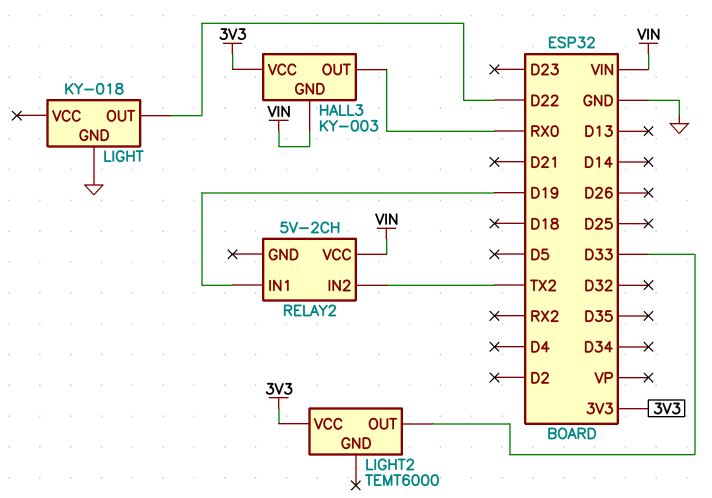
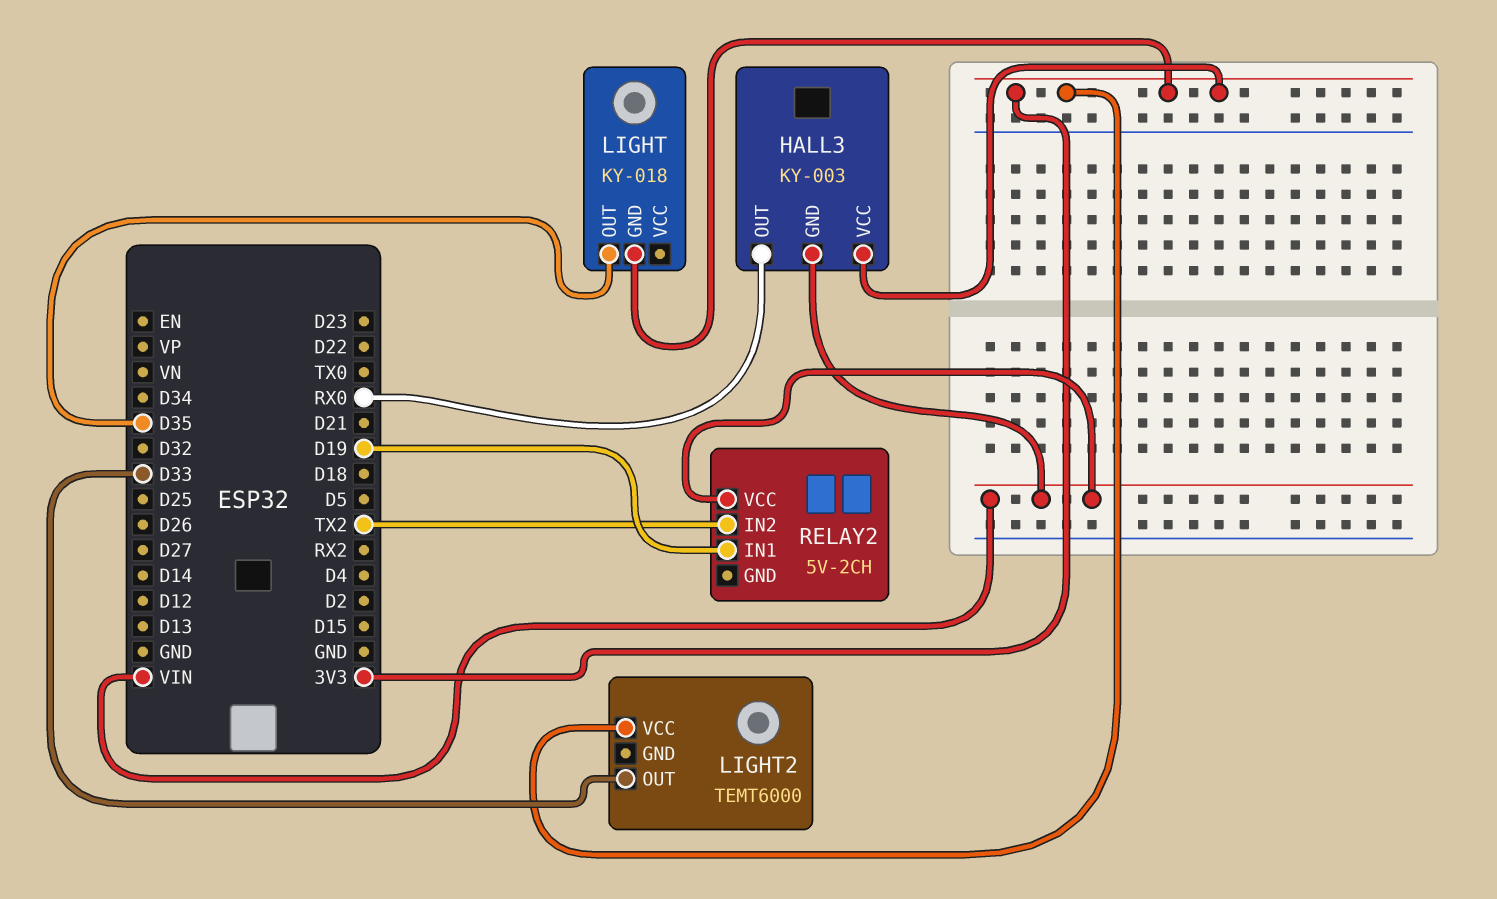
LIGHT pin GND: GND -> 3V3
LIGHT pin OUT: D22 -> D35

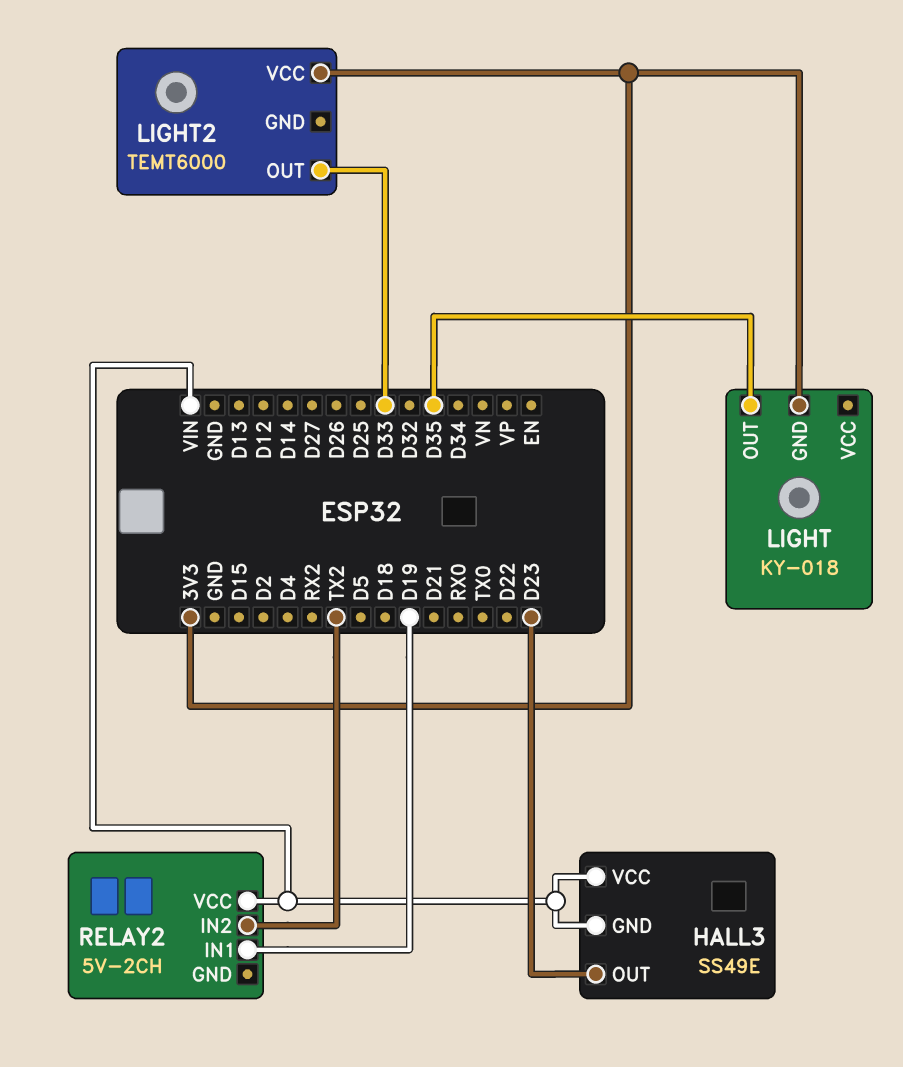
HALL3: KY-003 -> SS49E
HALL3 pin OUT: RX0 -> D23
HALL3 pin VCC: 3V3 -> VIN

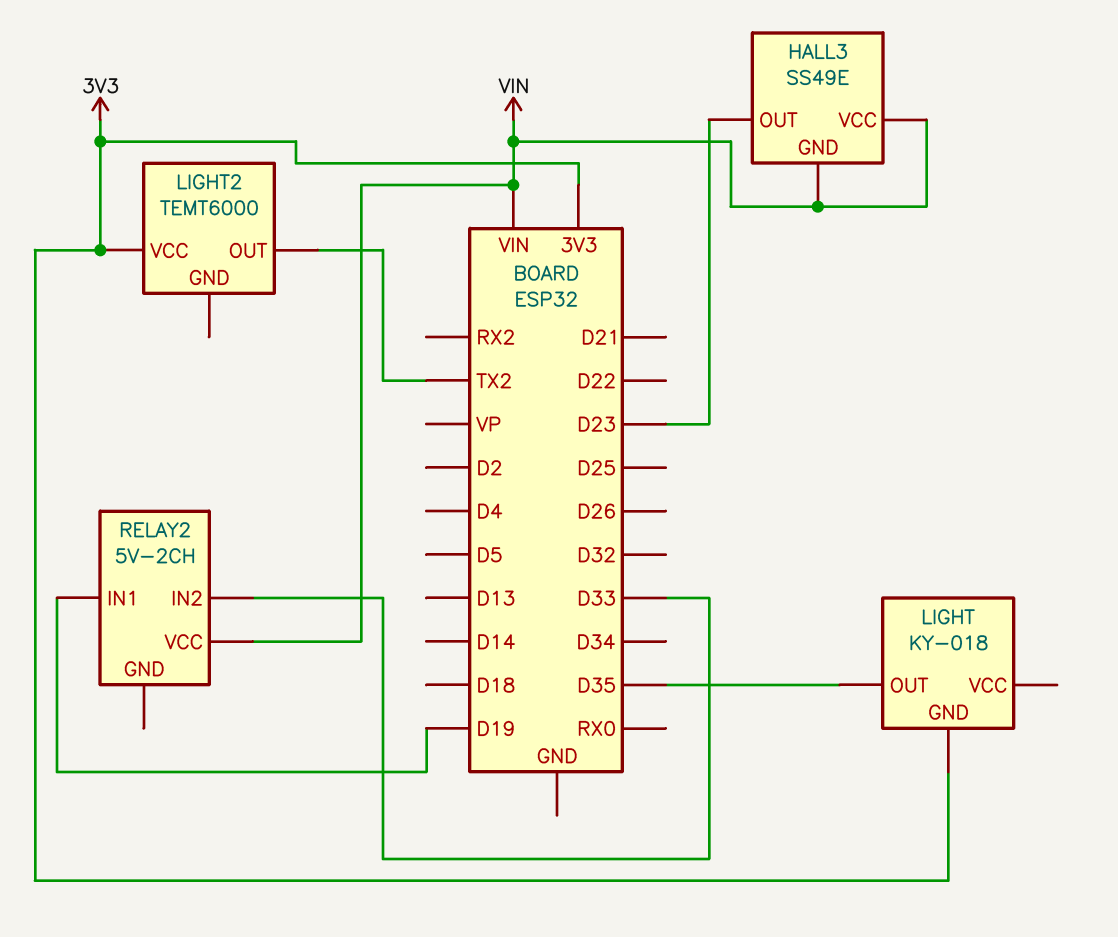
LIGHT2 pin OUT: D33 -> TX2
RELAY2 pin IN2: TX2 -> D33

